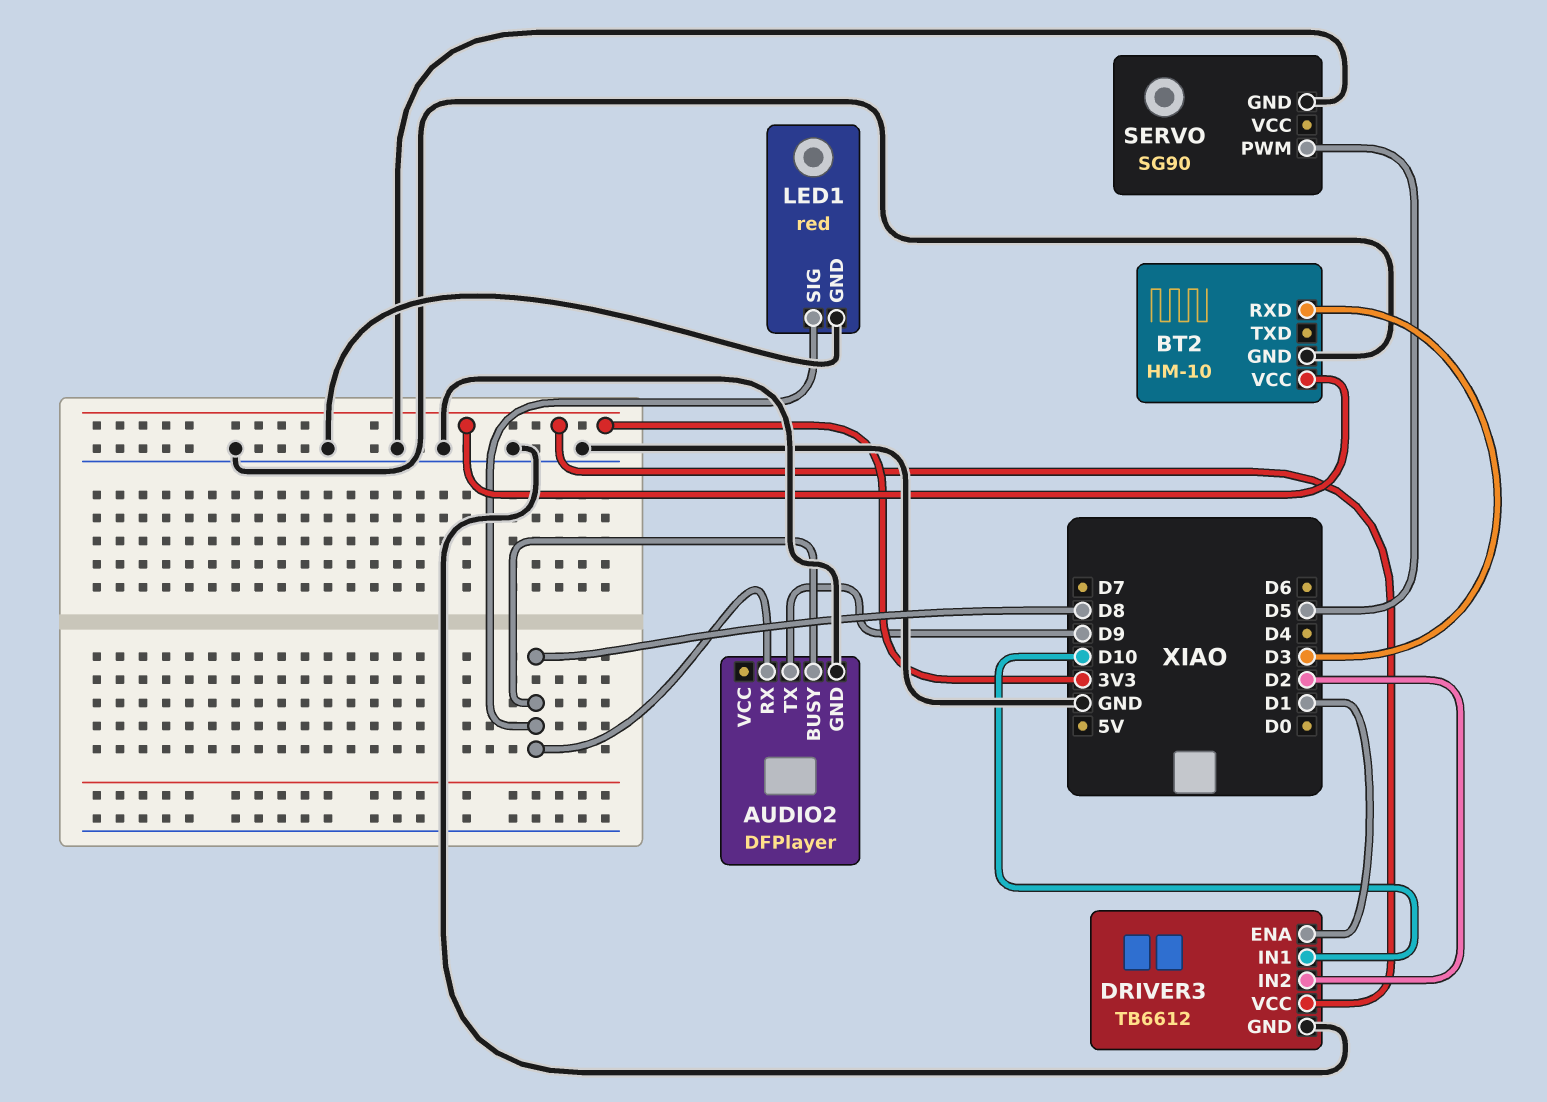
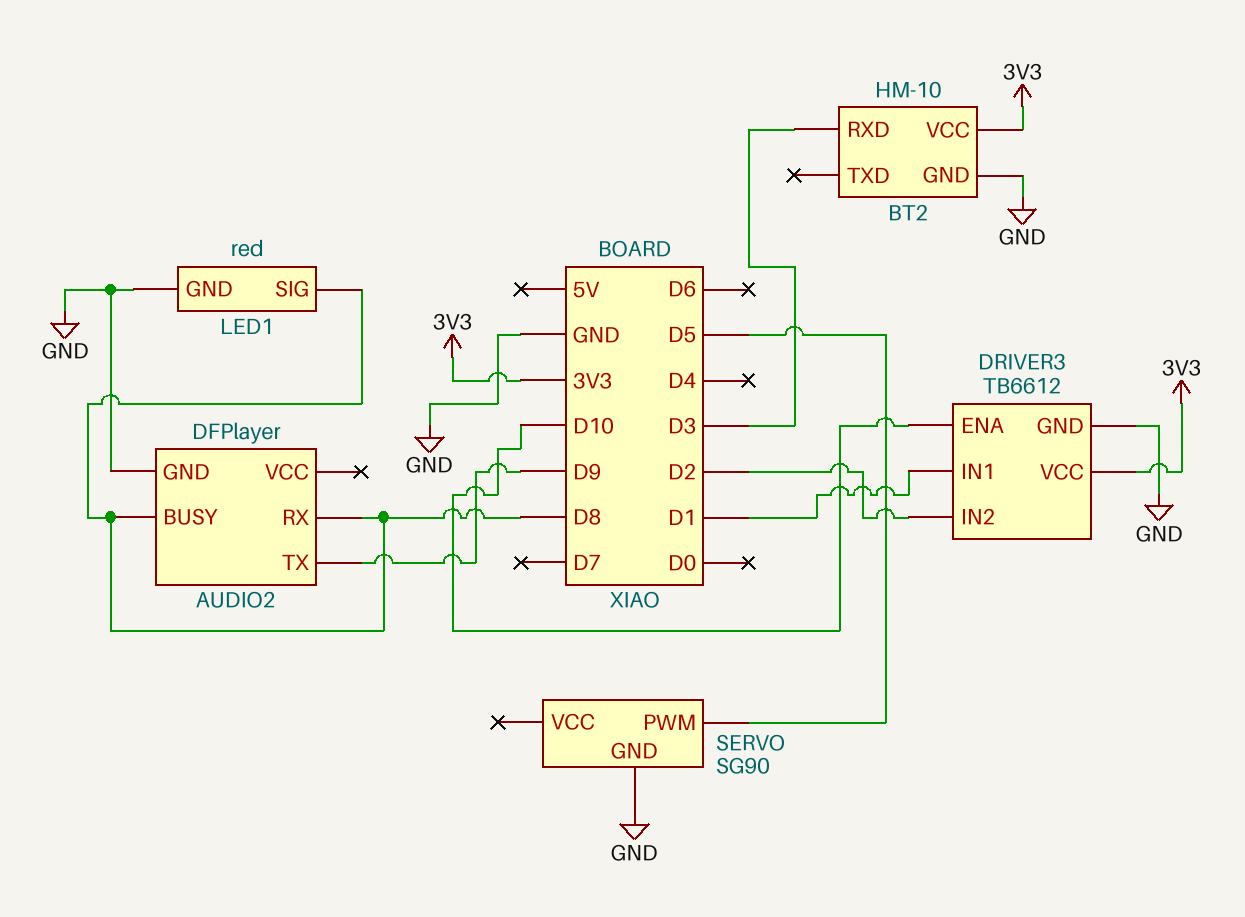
DRIVER3 pin ENA: D1 -> D10
DRIVER3 pin IN1: D10 -> D1

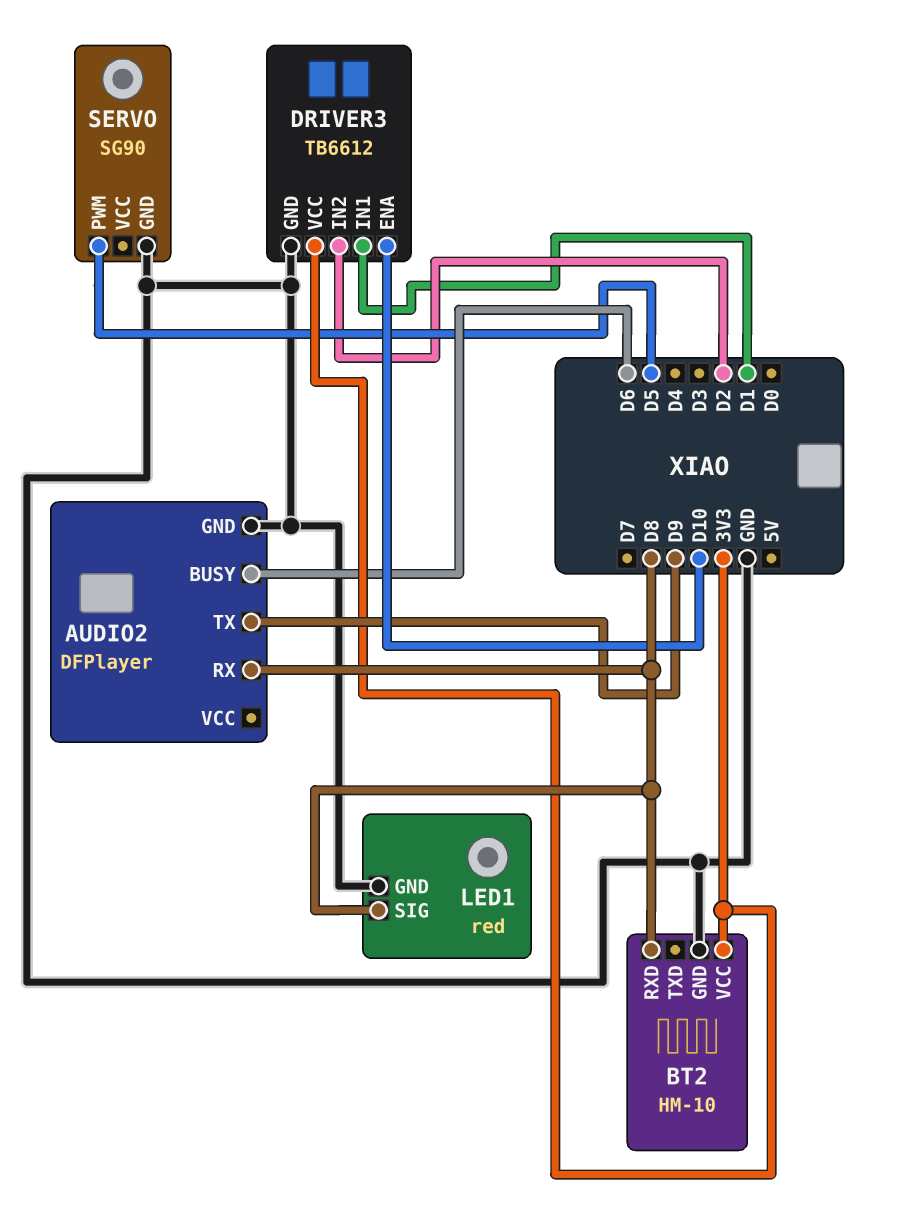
AUDIO2 pin BUSY: D8 -> D6
BT2 pin RXD: D3 -> D8

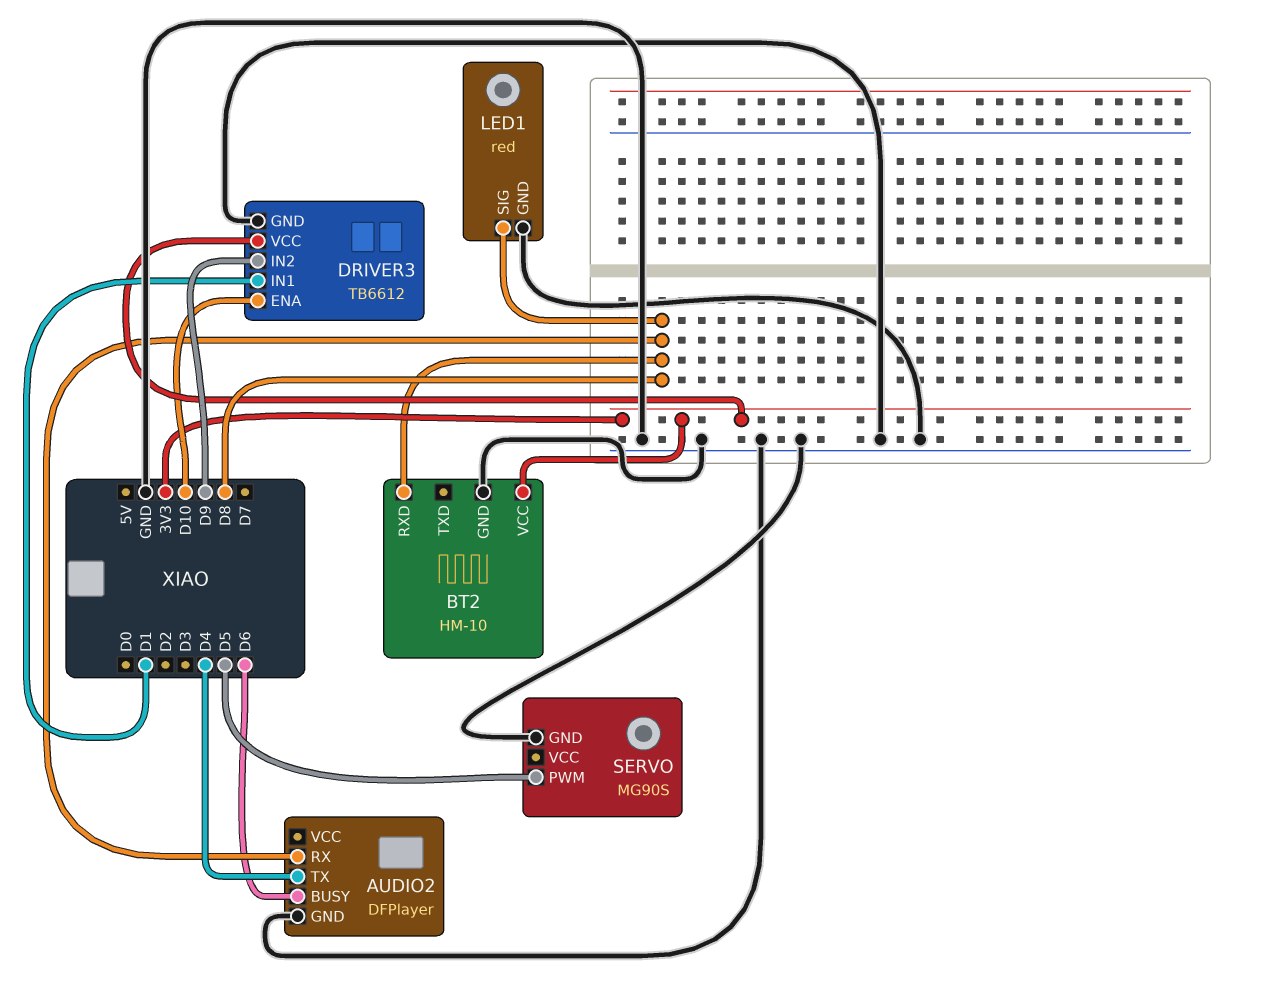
AUDIO2 pin TX: D9 -> D4
DRIVER3 pin IN2: D2 -> D9
SERVO: SG90 -> MG90S

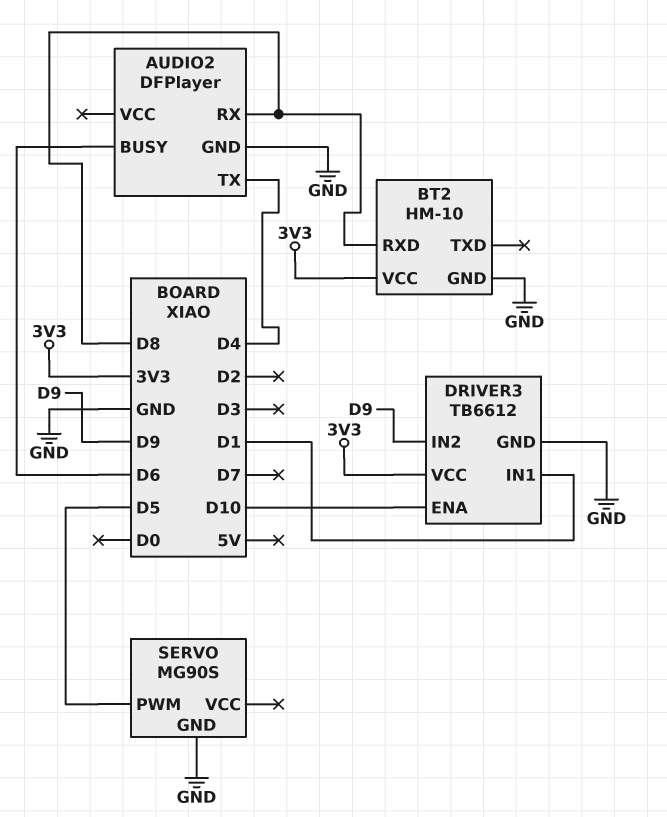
LED1: red -> none
LED1 pin GND: GND -> none
LED1 pin SIG: D8 -> none

